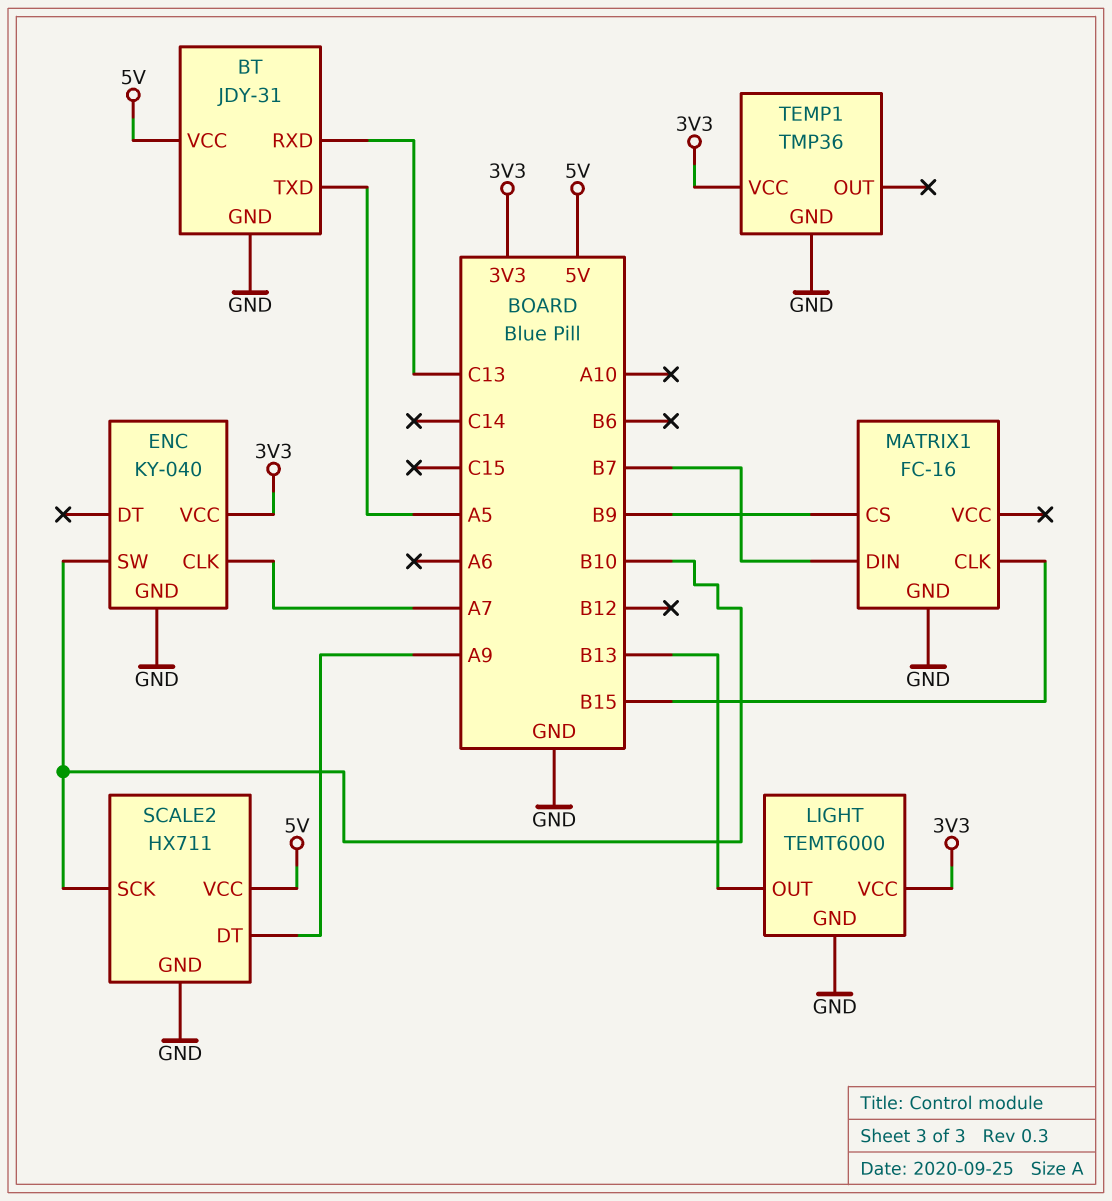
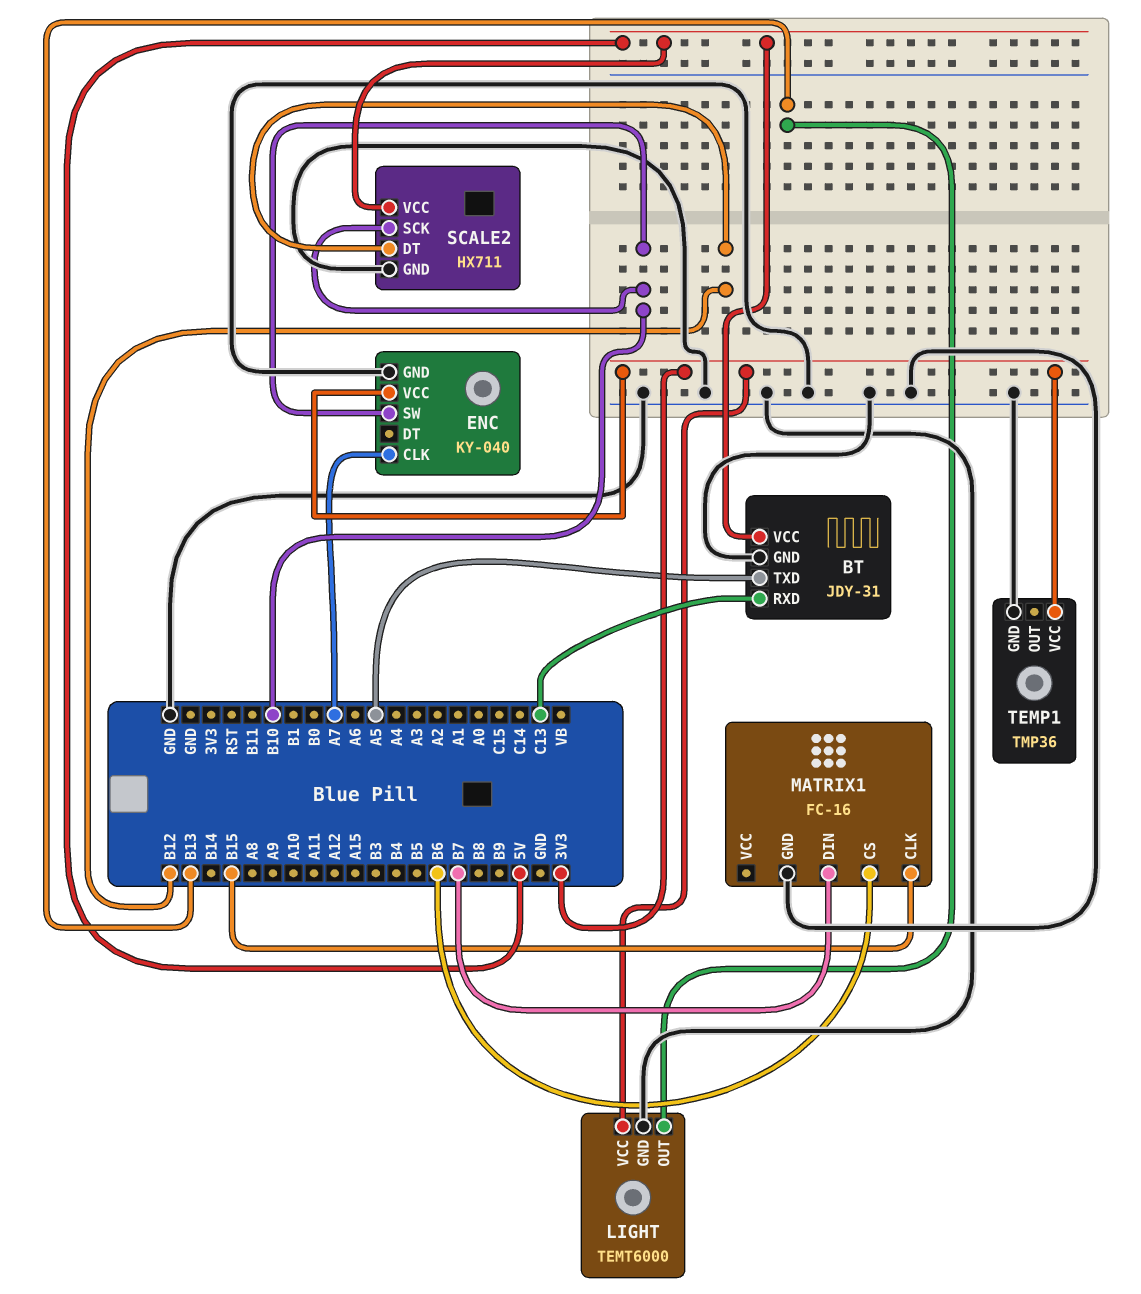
MATRIX1 pin CS: B9 -> B6
SCALE2 pin DT: A9 -> B12

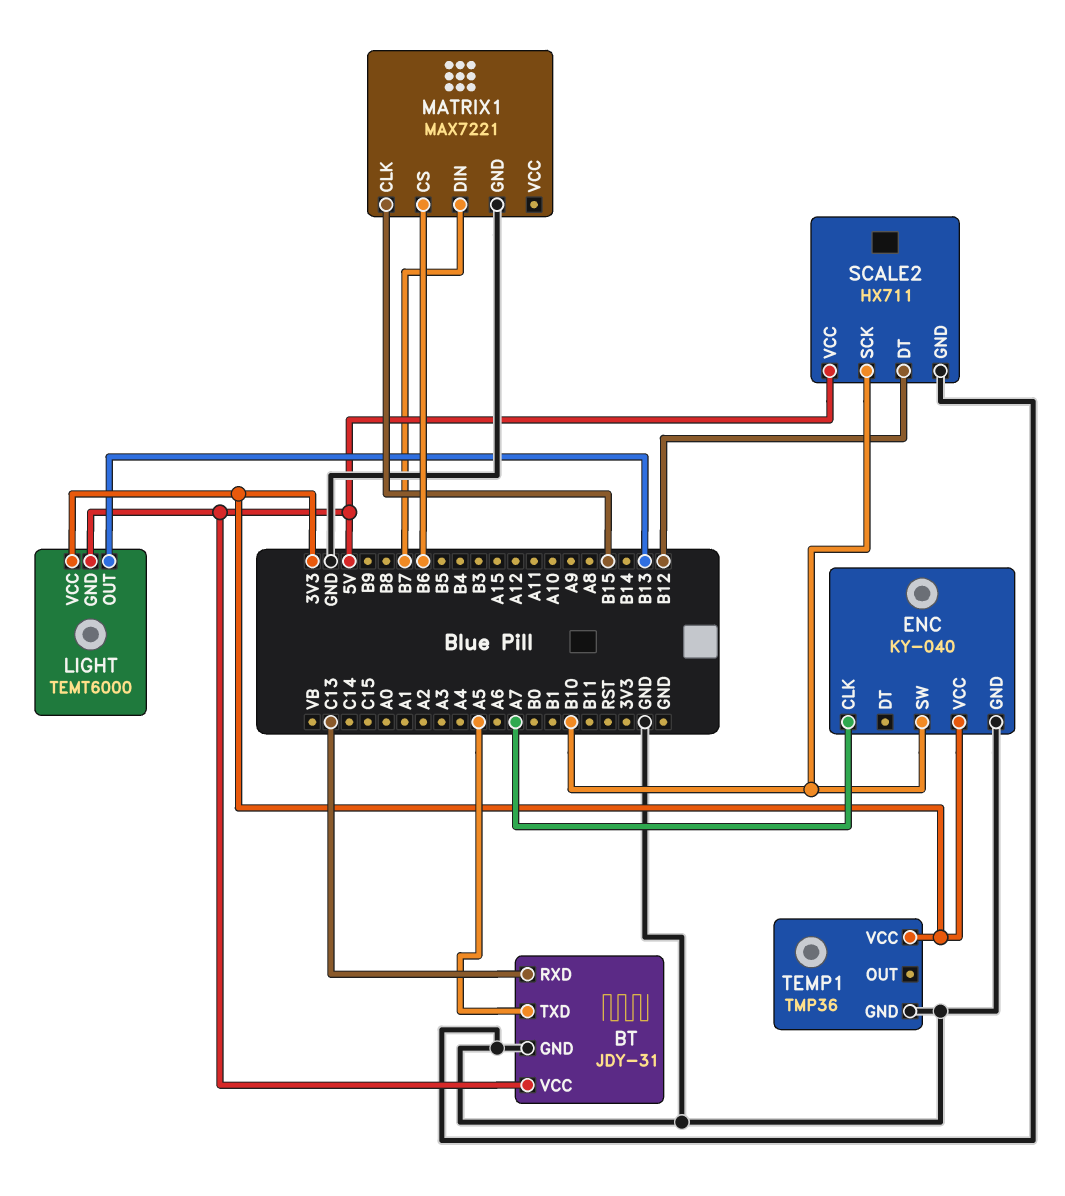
LIGHT pin GND: GND -> 5V
MATRIX1: FC-16 -> MAX7221

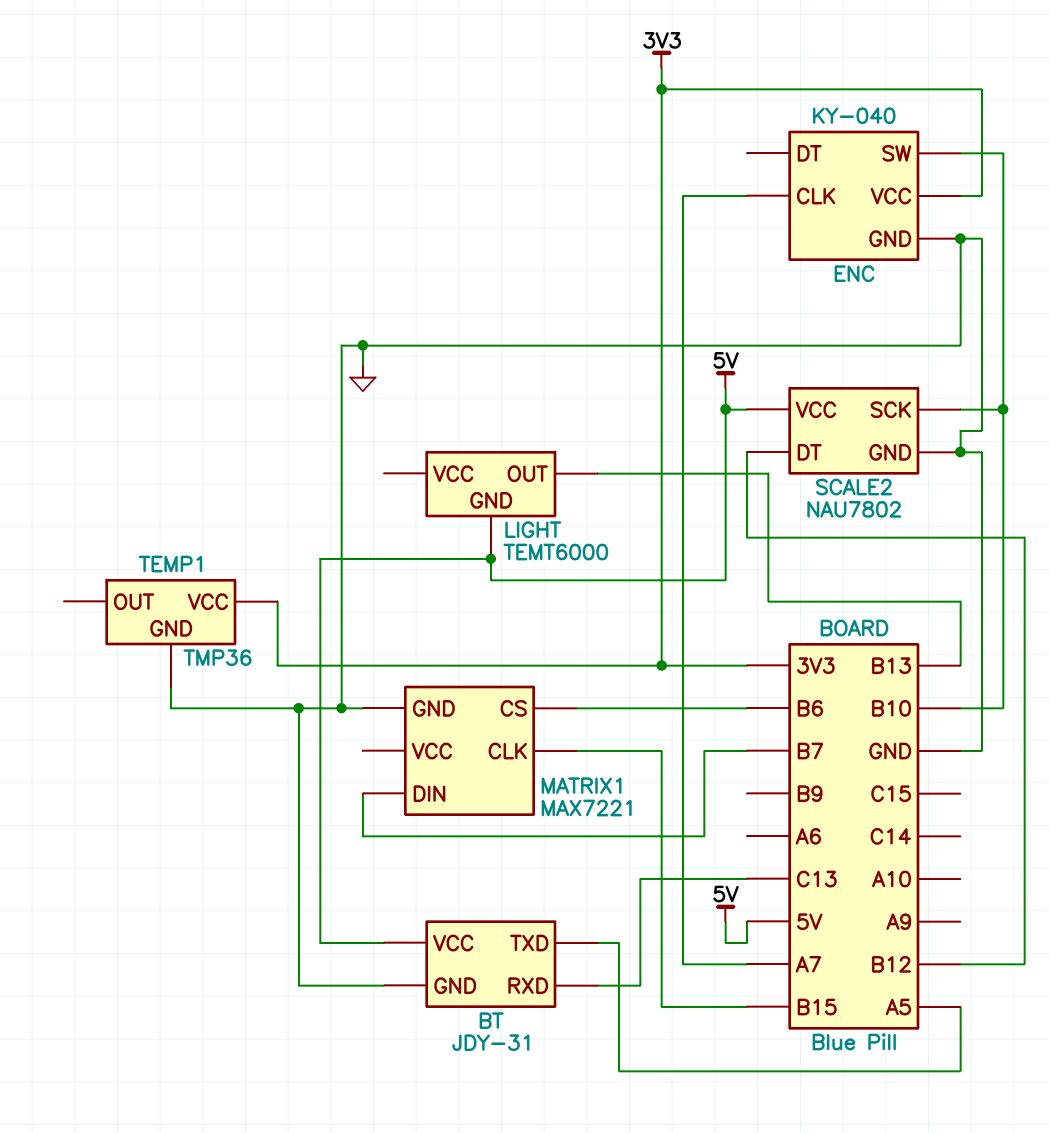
LIGHT pin VCC: 3V3 -> none
SCALE2: HX711 -> NAU7802

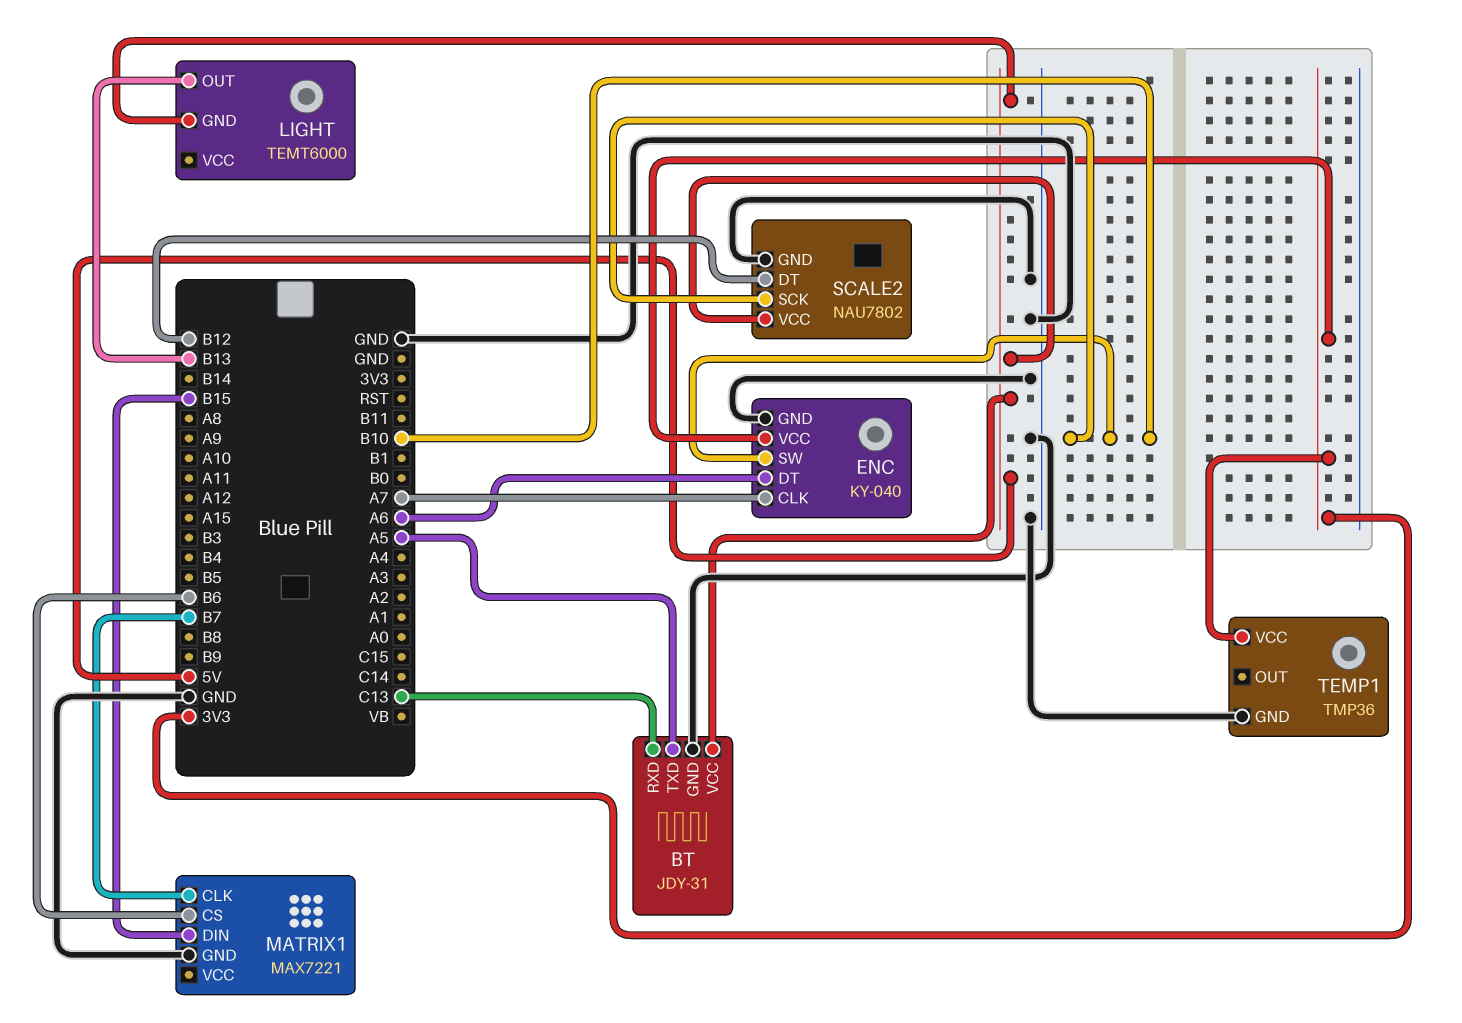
ENC pin DT: none -> A6
MATRIX1 pin CLK: B15 -> B7
MATRIX1 pin DIN: B7 -> B15

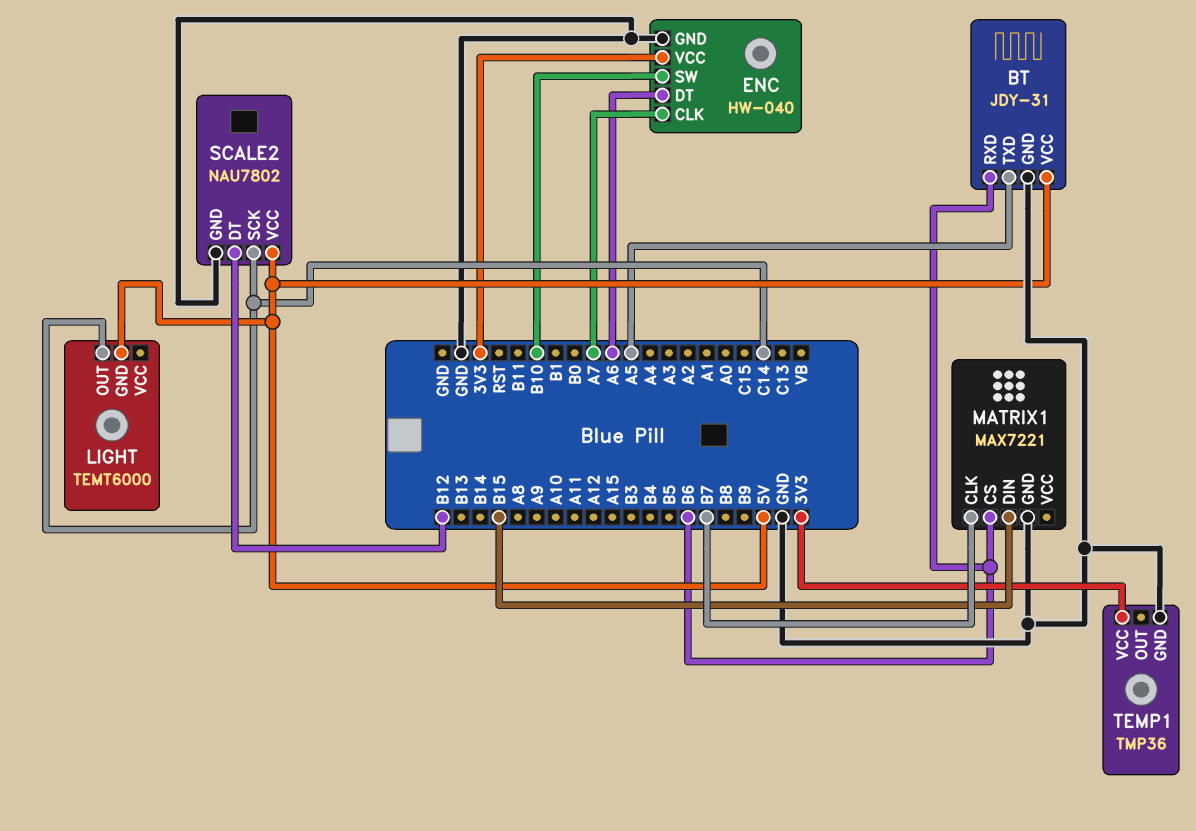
BT pin RXD: C13 -> B6
ENC: KY-040 -> HW-040
LIGHT pin OUT: B13 -> C14
SCALE2 pin SCK: B10 -> C14

